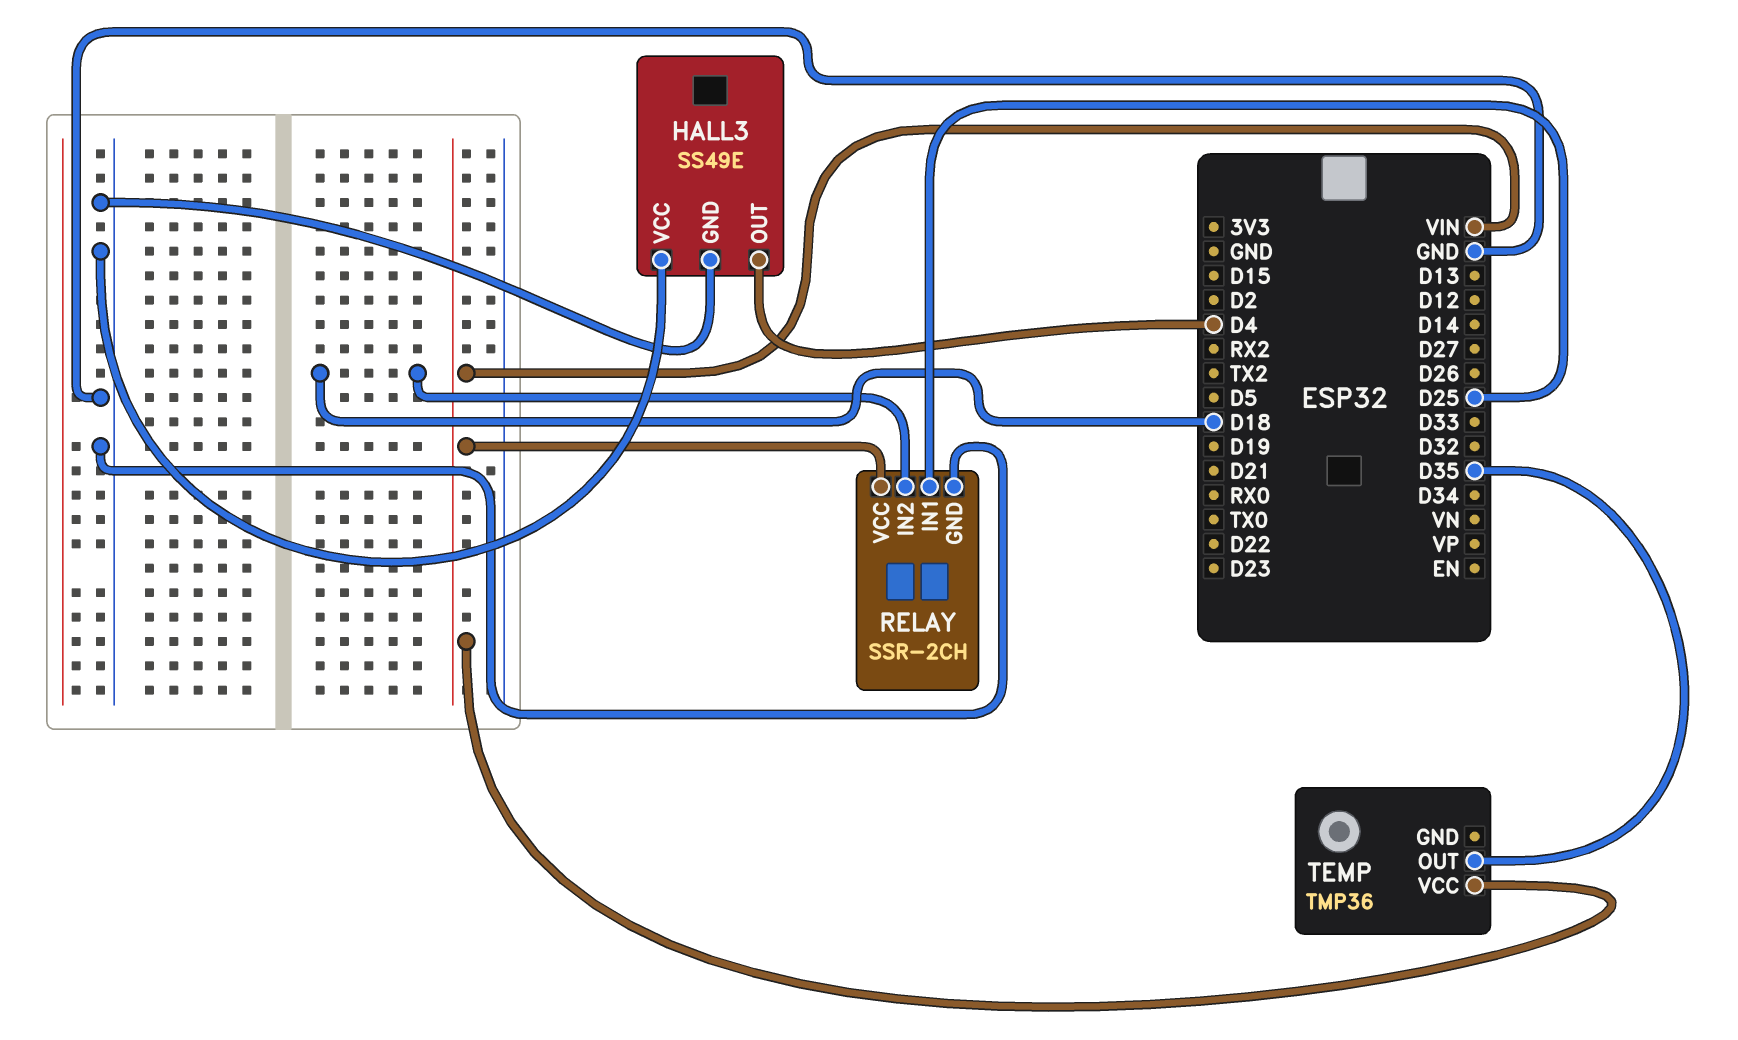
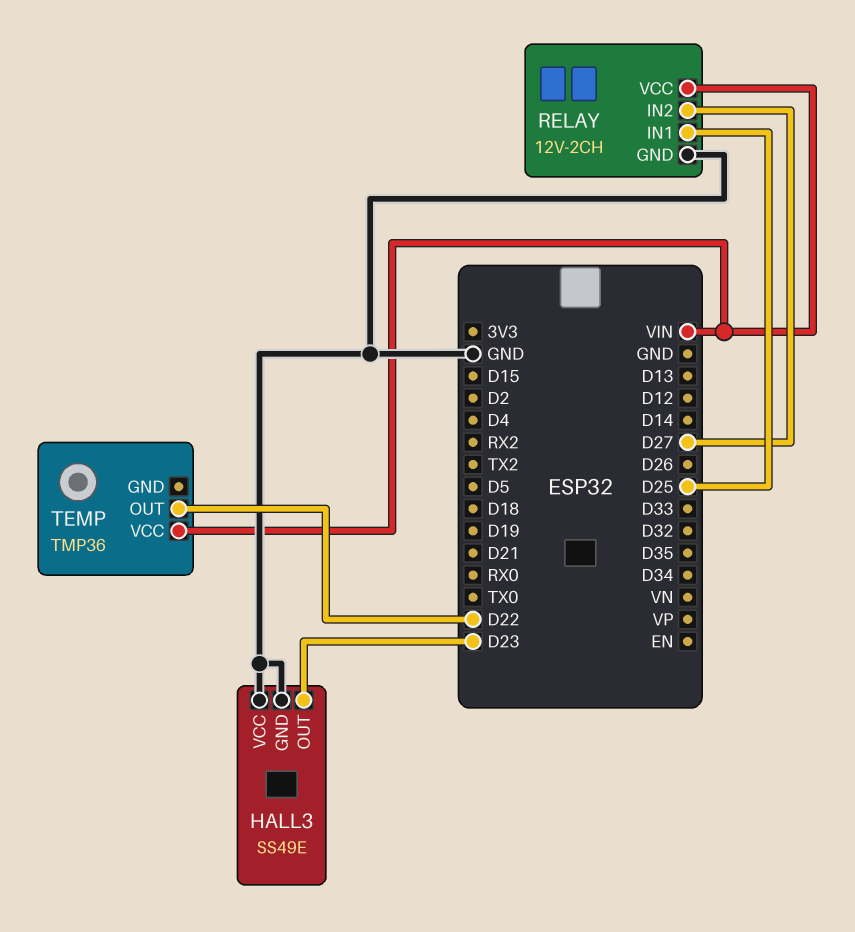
HALL3 pin OUT: D4 -> D23
RELAY: SSR-2CH -> 12V-2CH
RELAY pin IN2: D18 -> D27
TEMP pin OUT: D35 -> D22

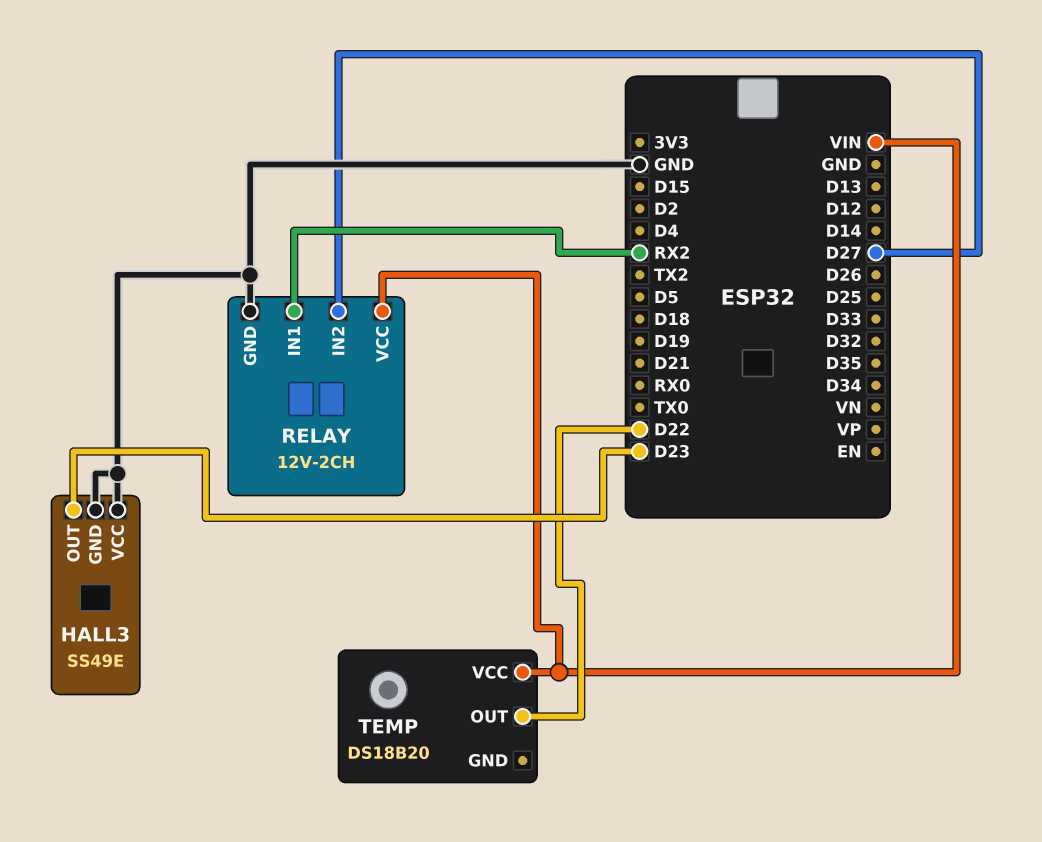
RELAY pin IN1: D25 -> RX2
TEMP: TMP36 -> DS18B20

